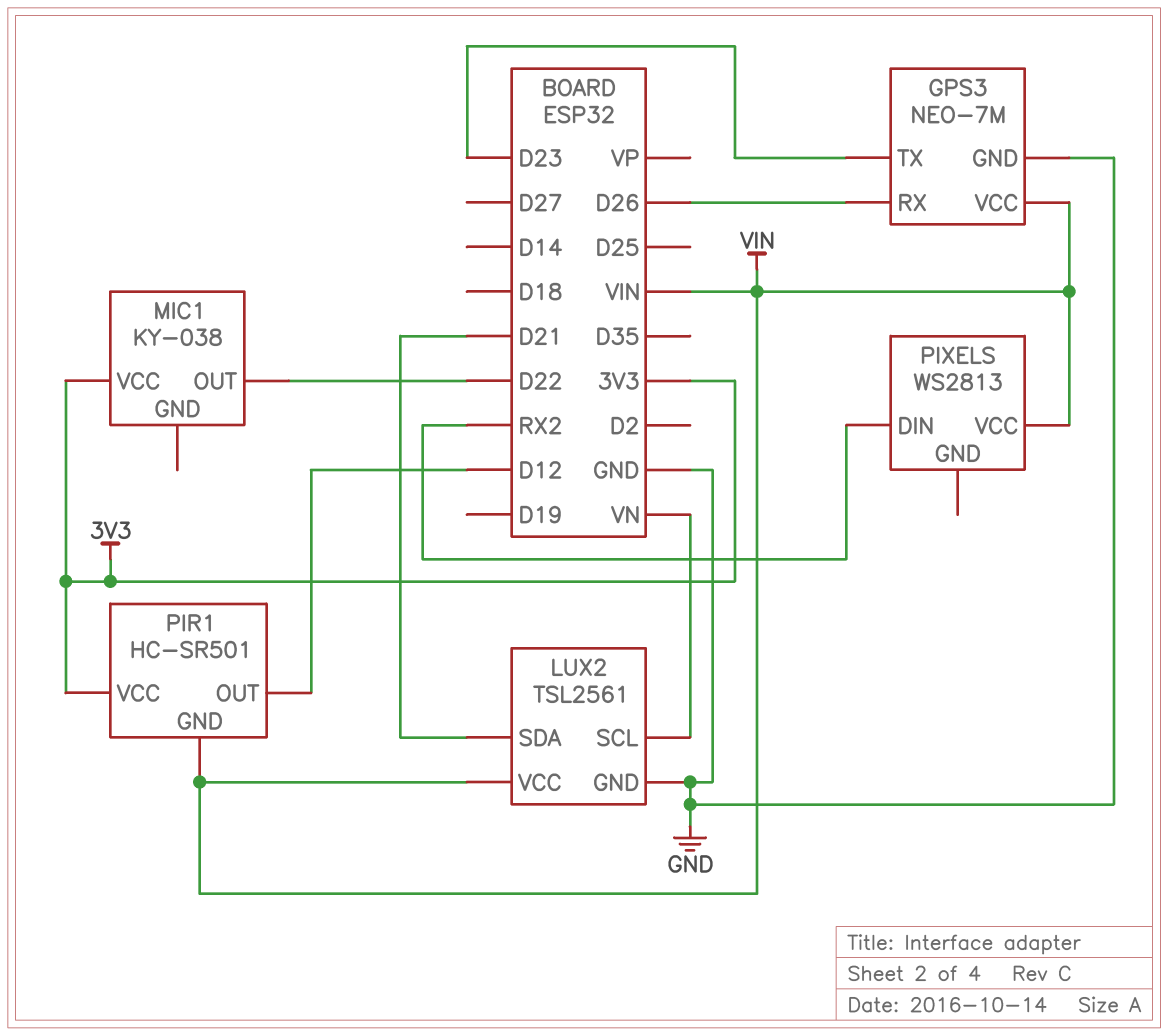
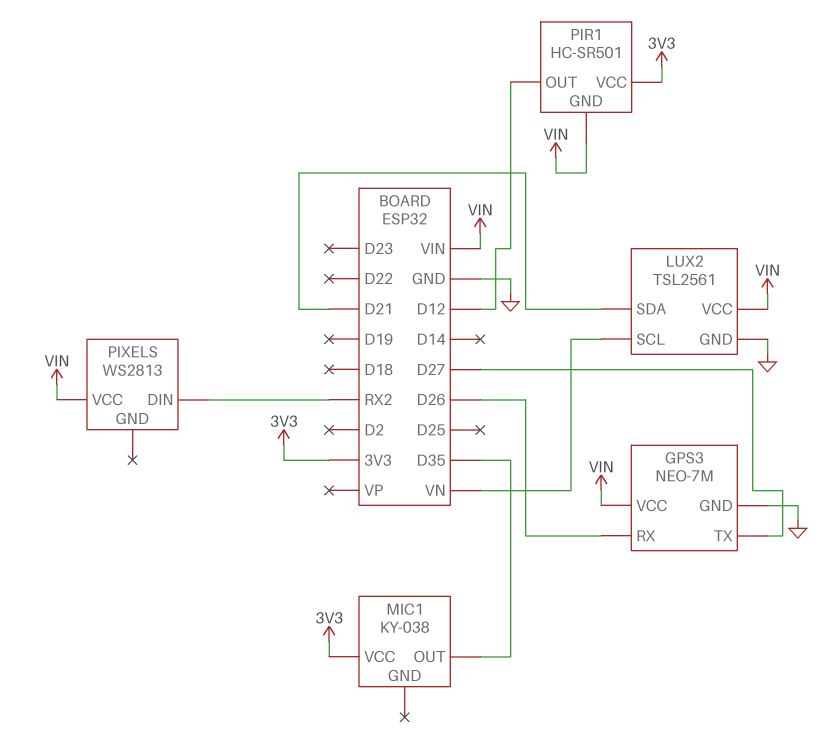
GPS3 pin TX: D23 -> D27
MIC1 pin OUT: D22 -> D35

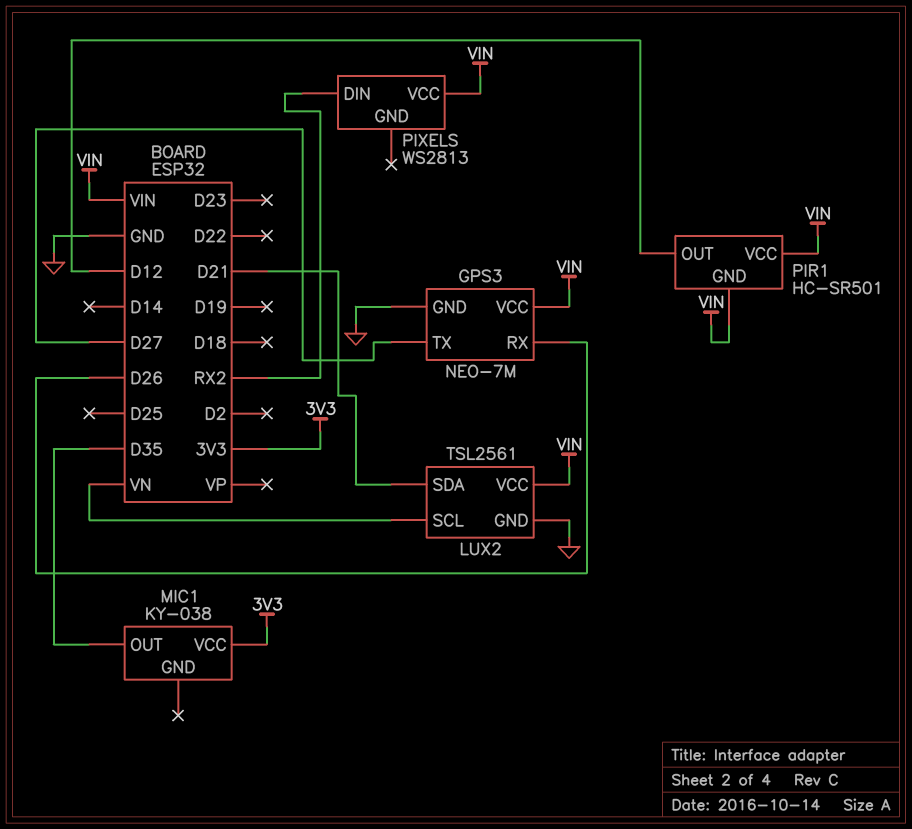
PIR1 pin VCC: 3V3 -> VIN

